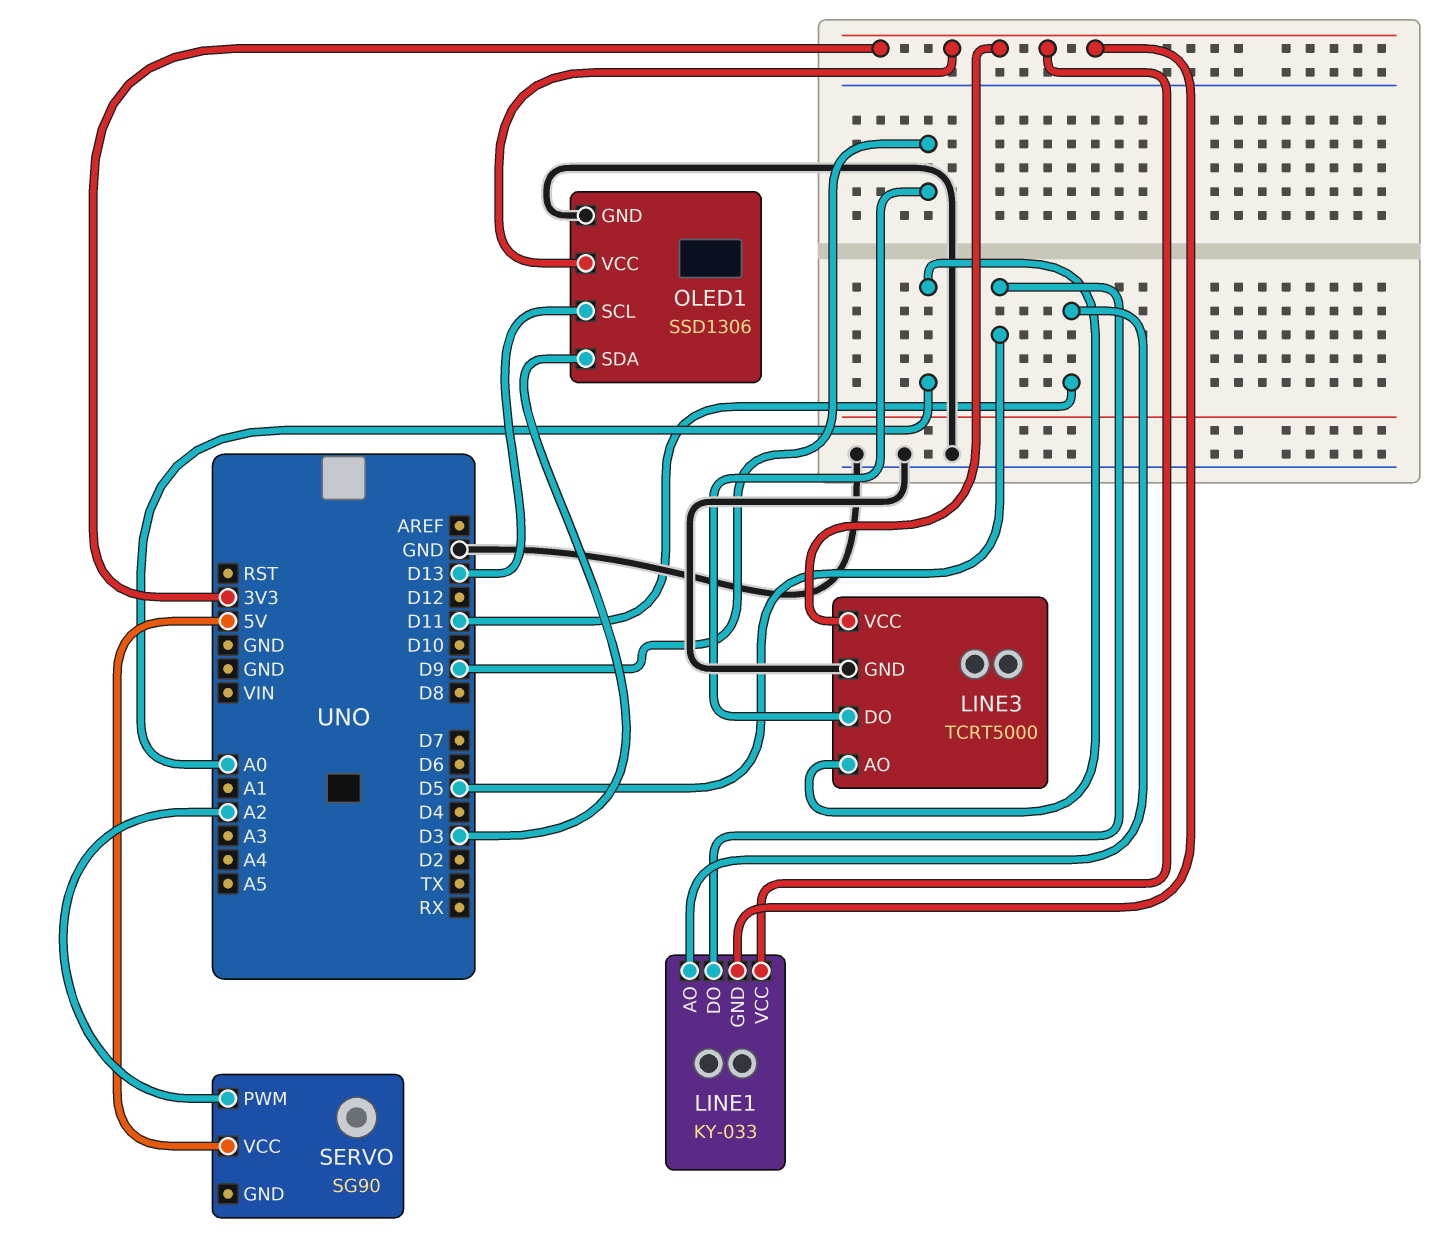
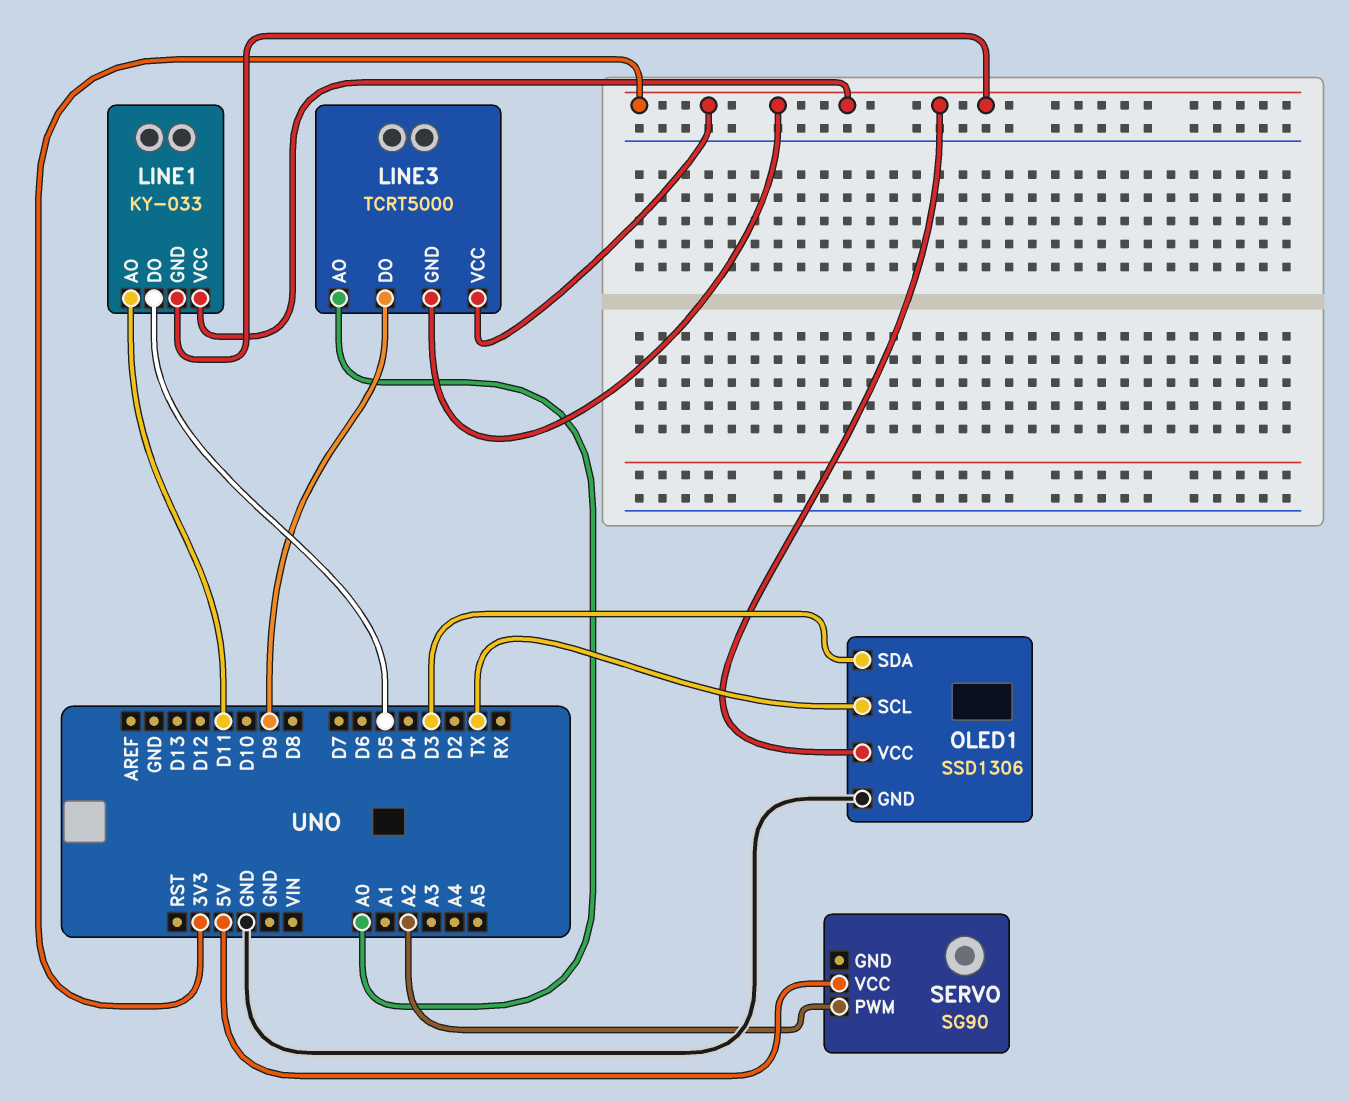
LINE3 pin GND: GND -> 3V3
OLED1 pin SCL: D13 -> TX

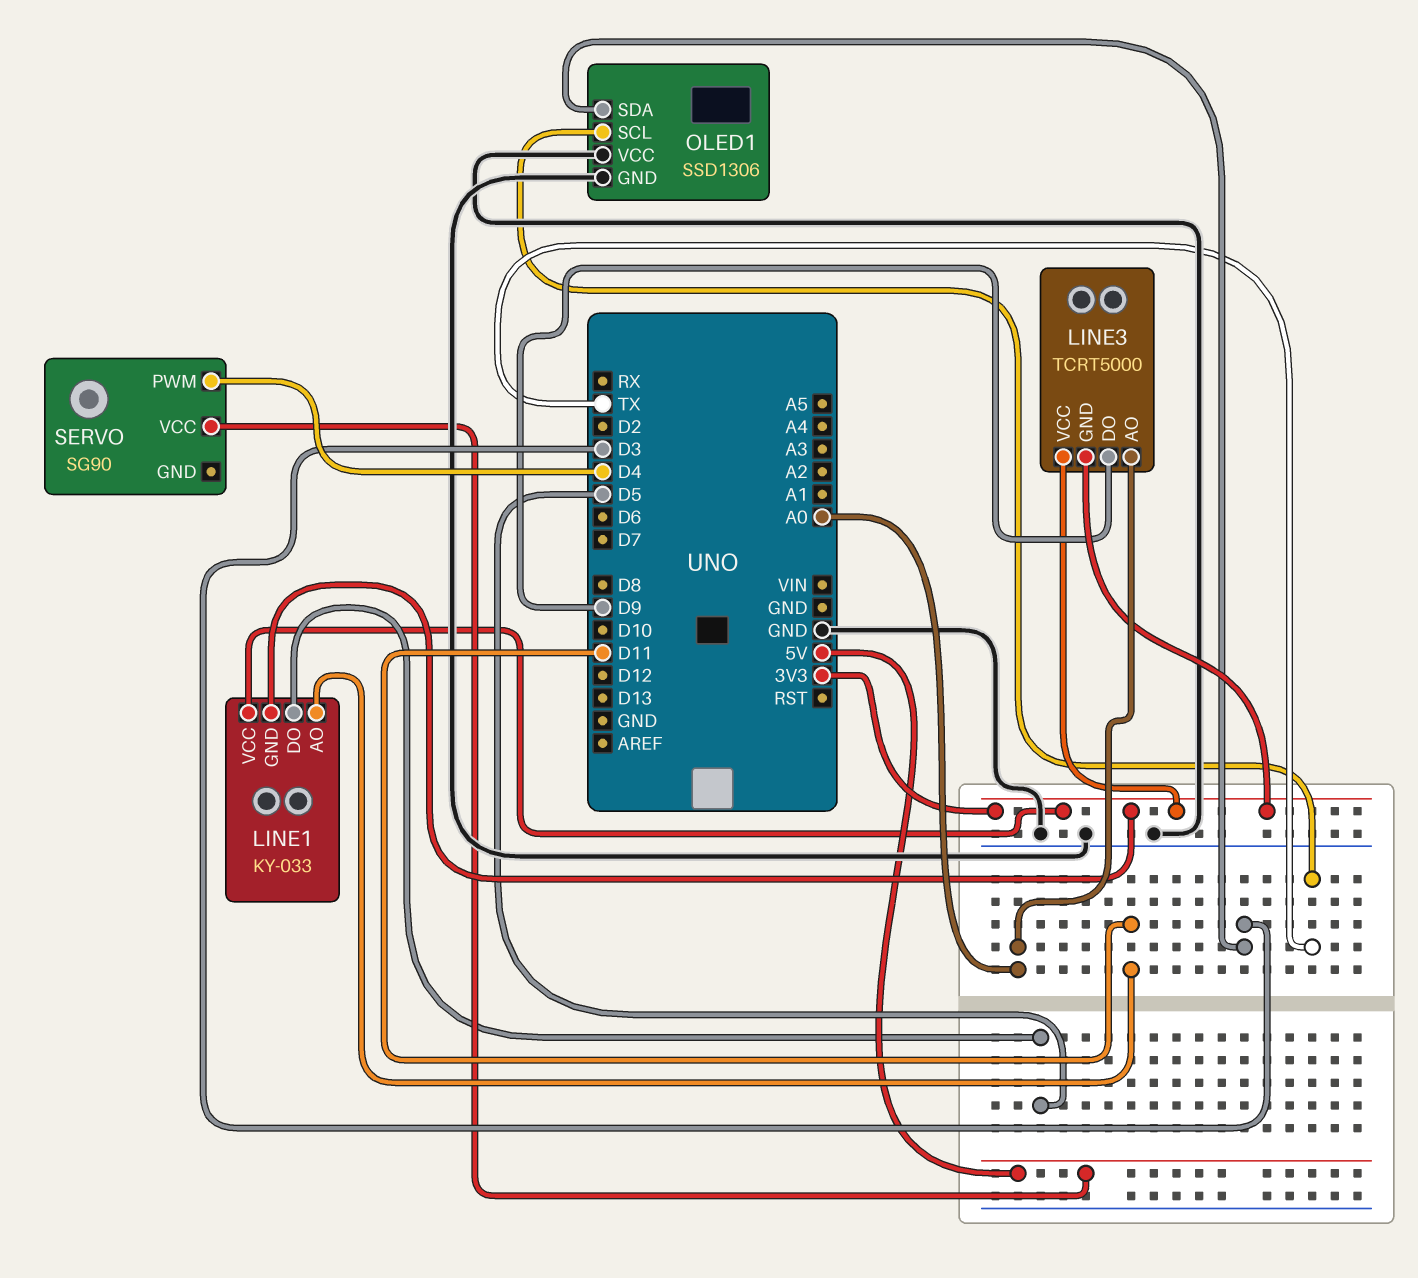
OLED1 pin VCC: 3V3 -> GND
SERVO pin PWM: A2 -> D4

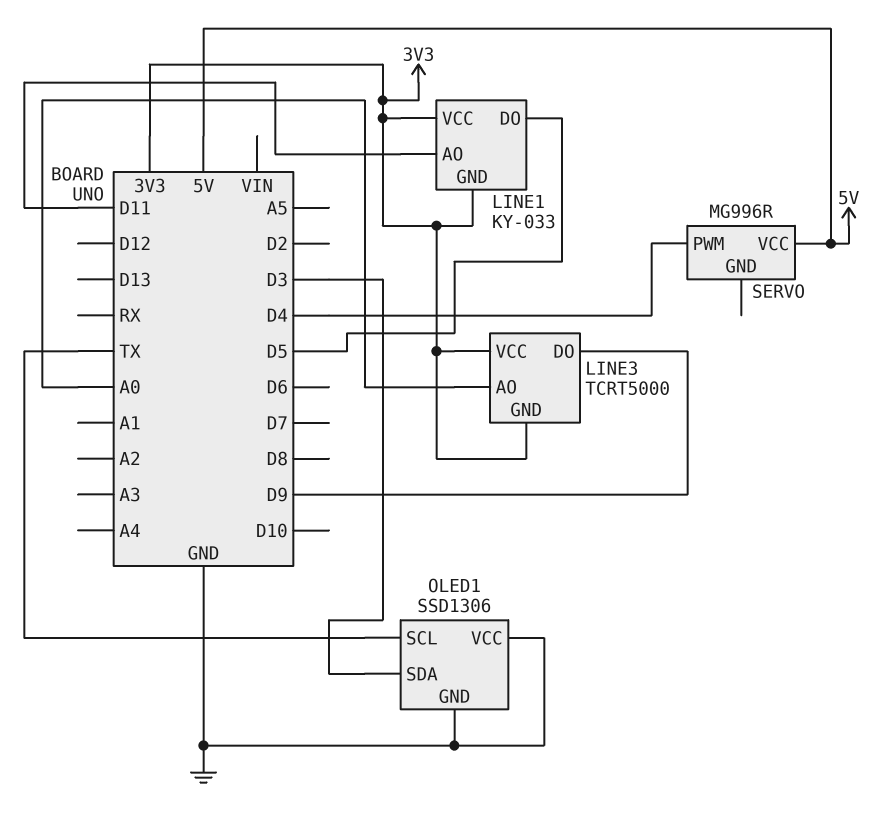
SERVO: SG90 -> MG996R

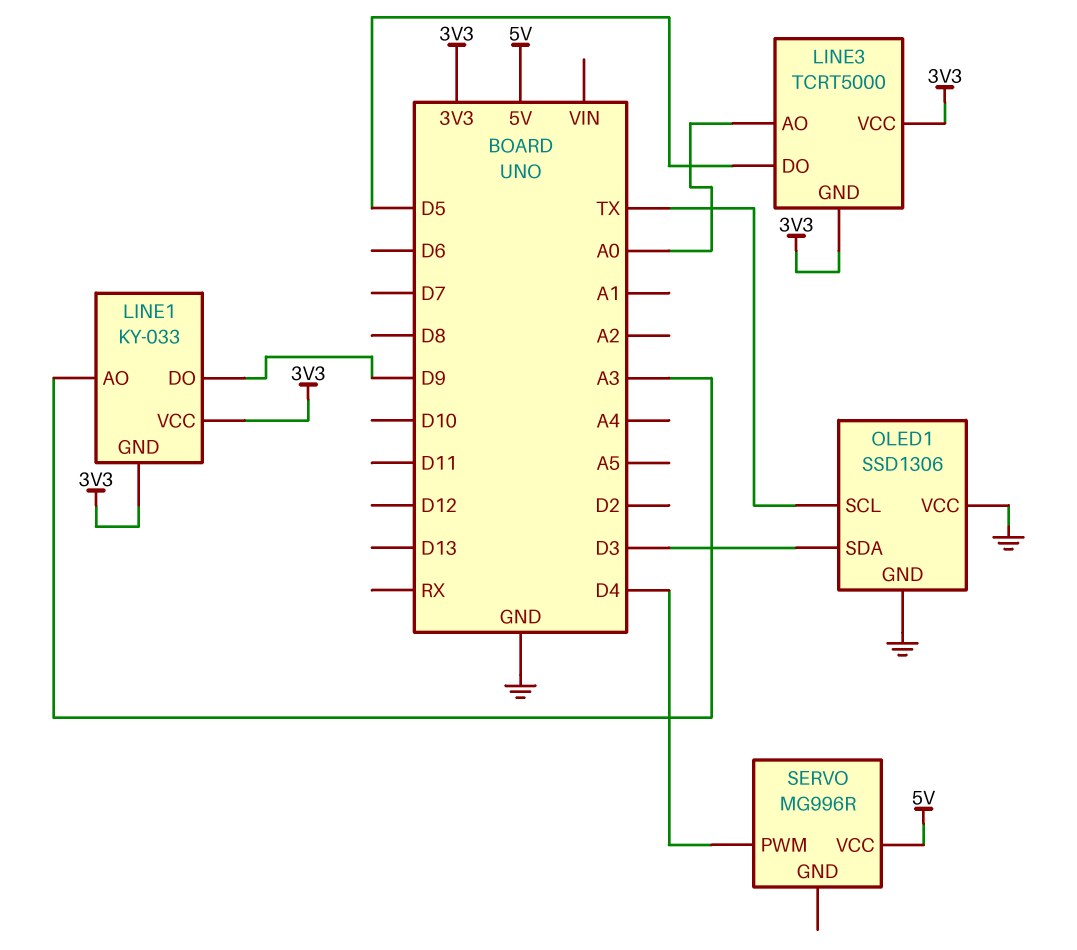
LINE1 pin AO: D11 -> A3
LINE1 pin DO: D5 -> D9
LINE3 pin DO: D9 -> D5

